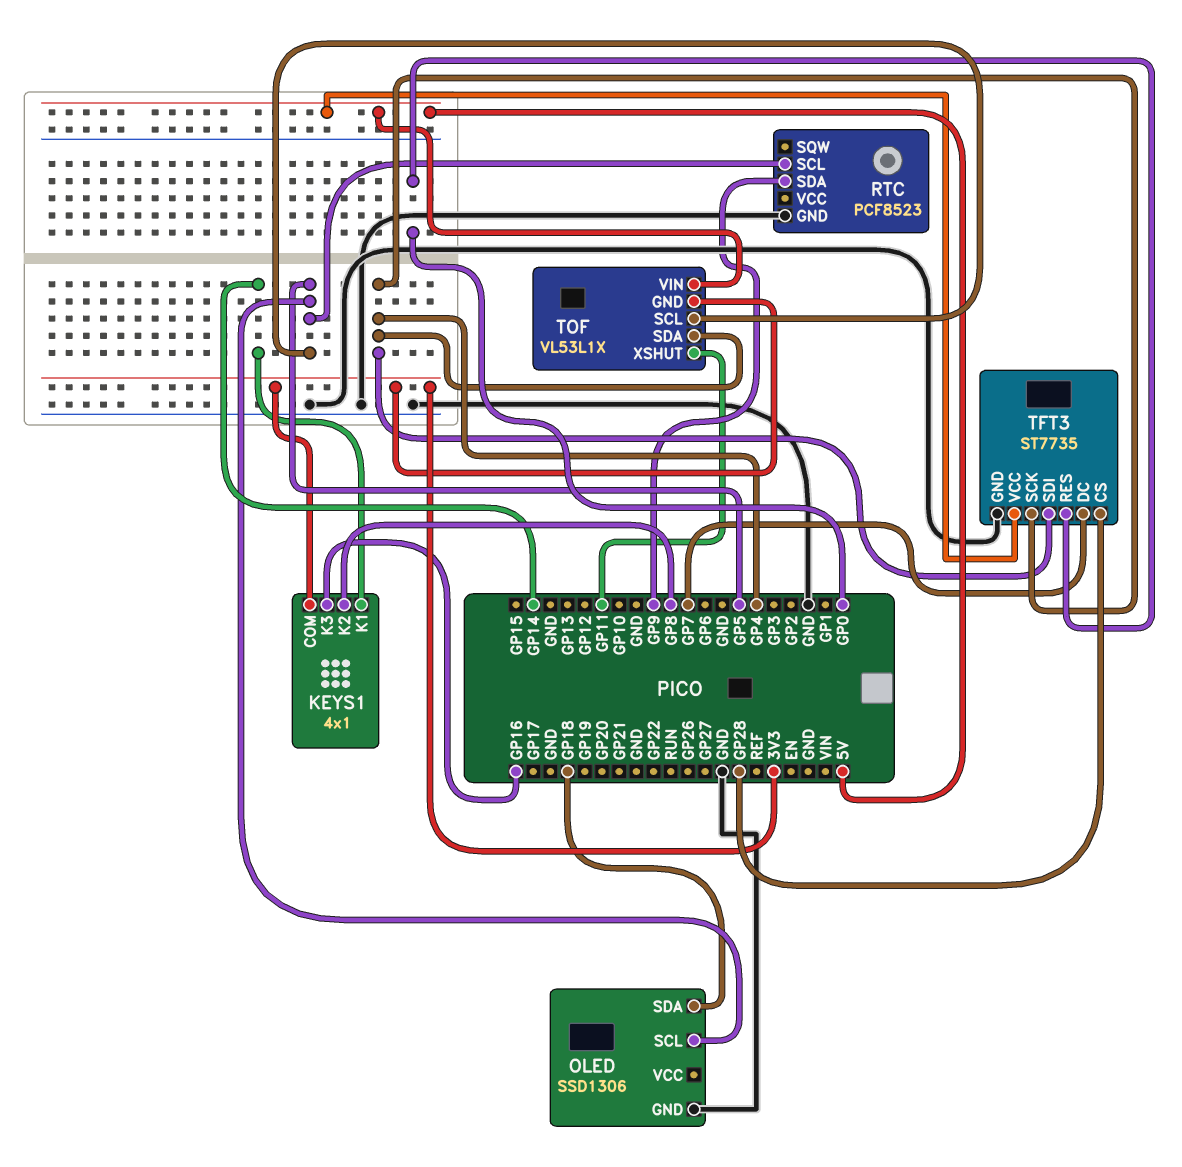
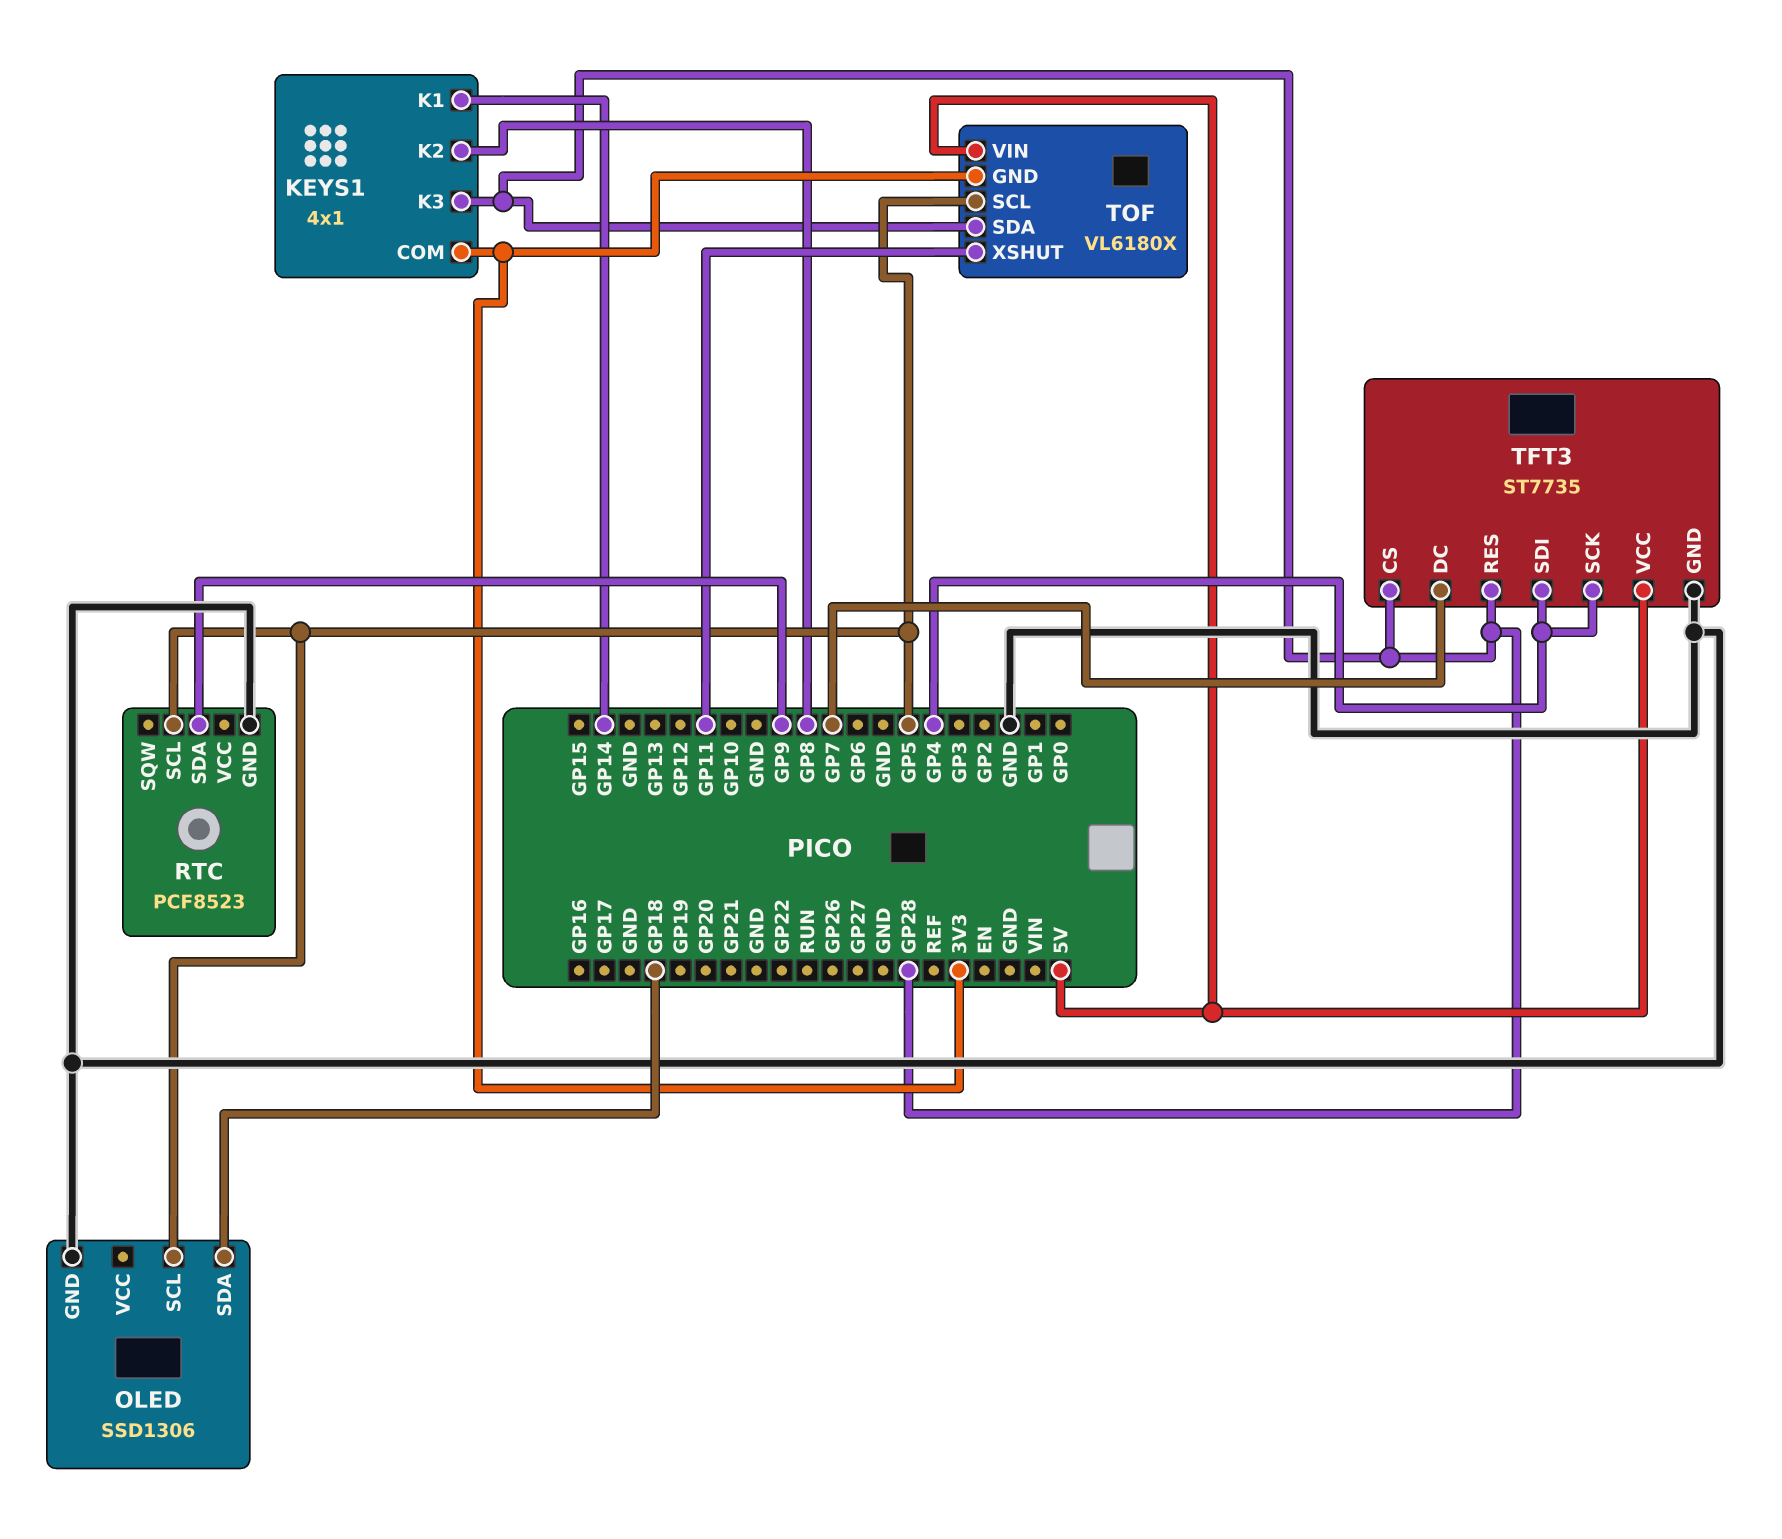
KEYS1 pin K3: GP16 -> GP28
TFT3 pin RES: GP0 -> GP28
TOF: VL53L1X -> VL6180X
TOF pin SDA: GP4 -> GP28

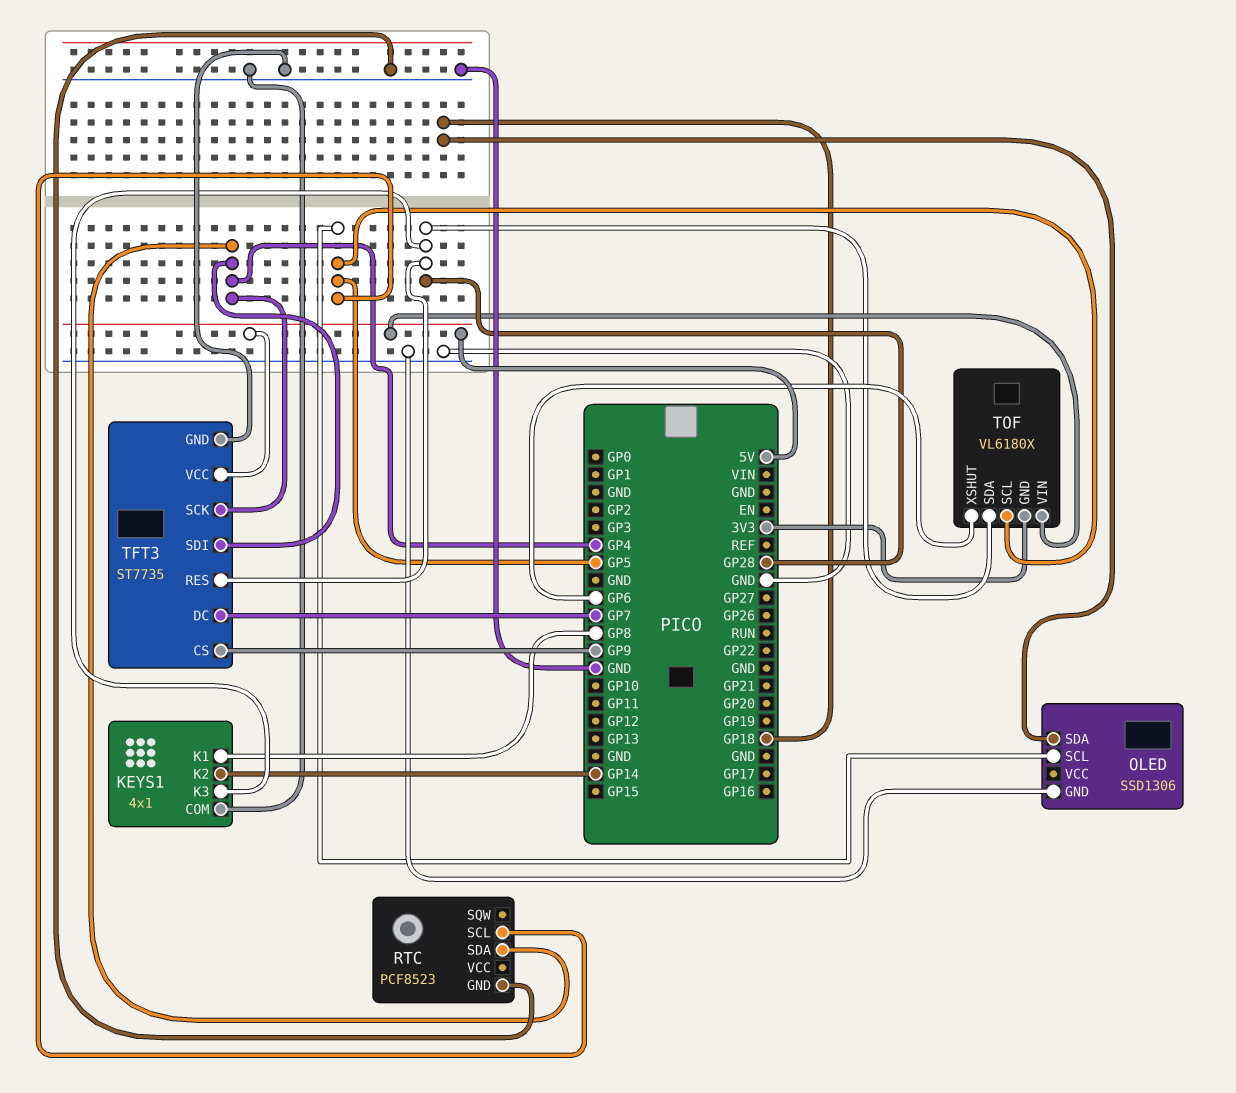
KEYS1 pin COM: 3V3 -> GND
KEYS1 pin K1: GP14 -> GP8
KEYS1 pin K2: GP8 -> GP14
RTC pin SDA: GP9 -> GP4
TFT3 pin CS: GP28 -> GP9
TOF pin XSHUT: GP11 -> GP6

